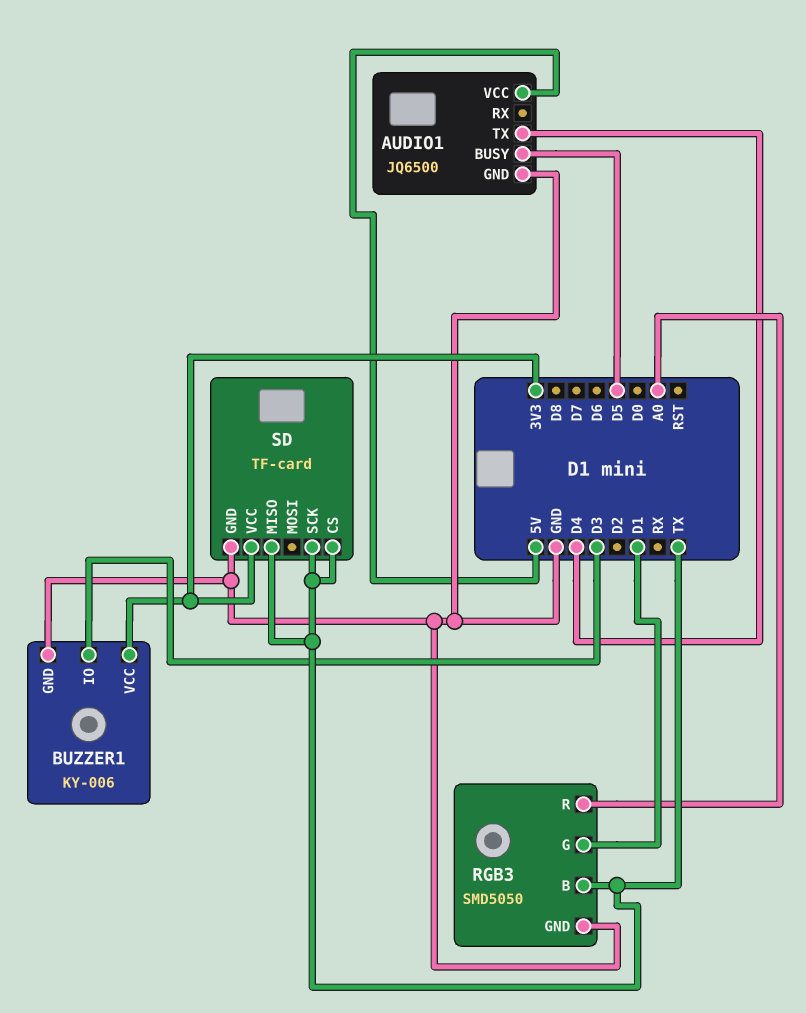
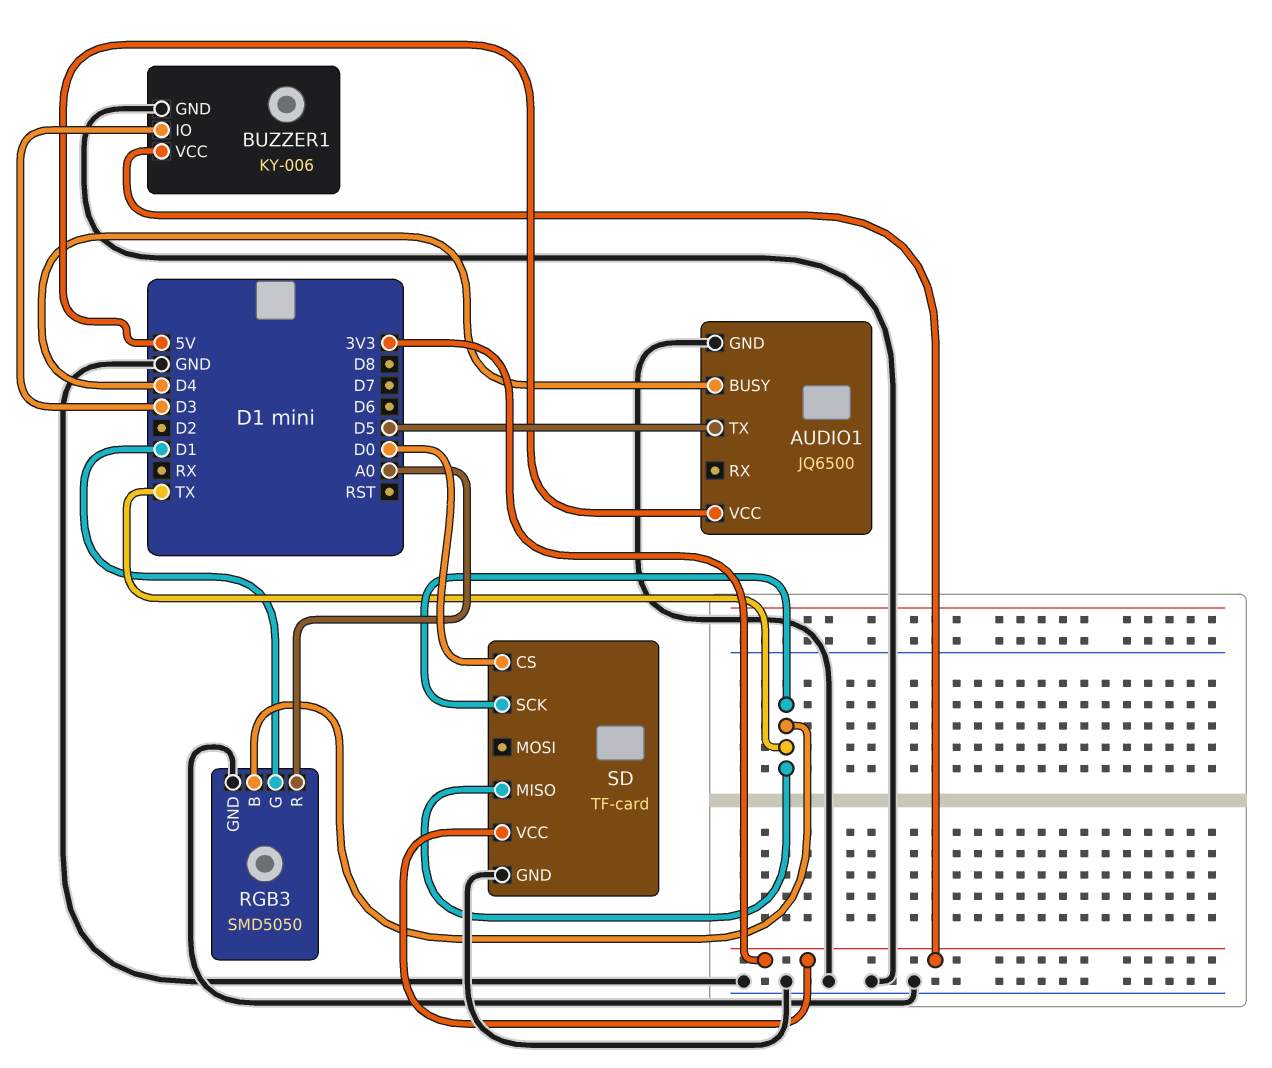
AUDIO1 pin BUSY: D5 -> D4
AUDIO1 pin TX: D4 -> D5
SD pin CS: TX -> D0

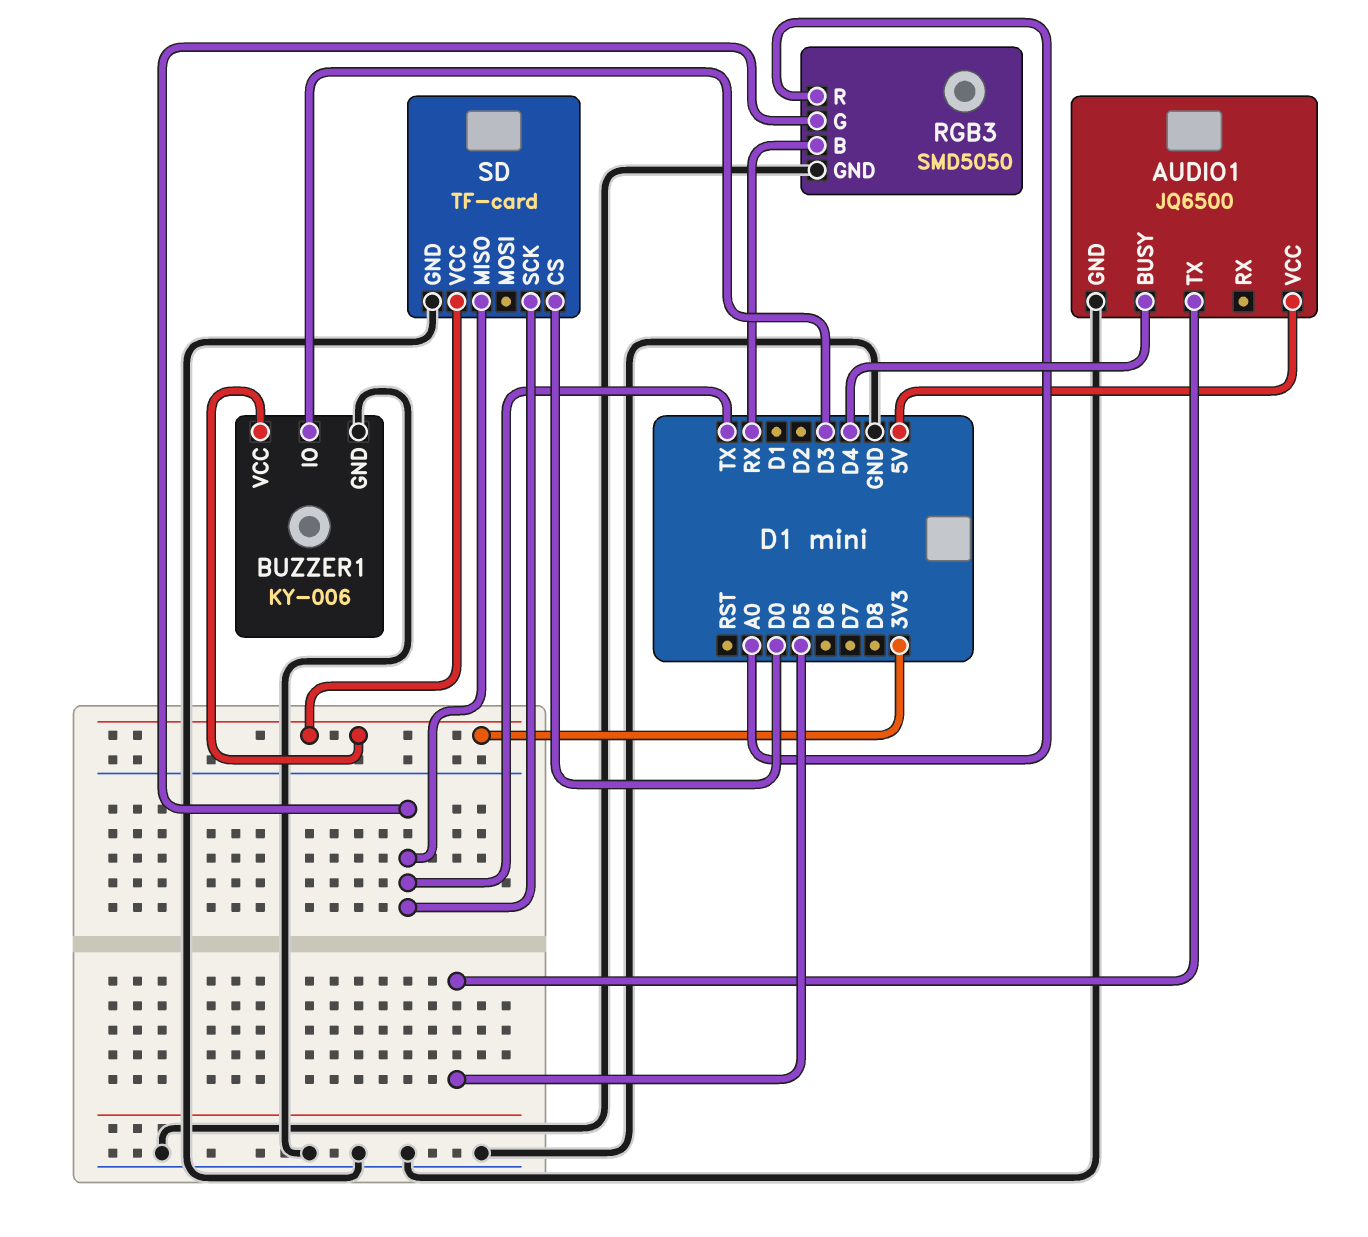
RGB3 pin B: TX -> RX
RGB3 pin G: D1 -> TX

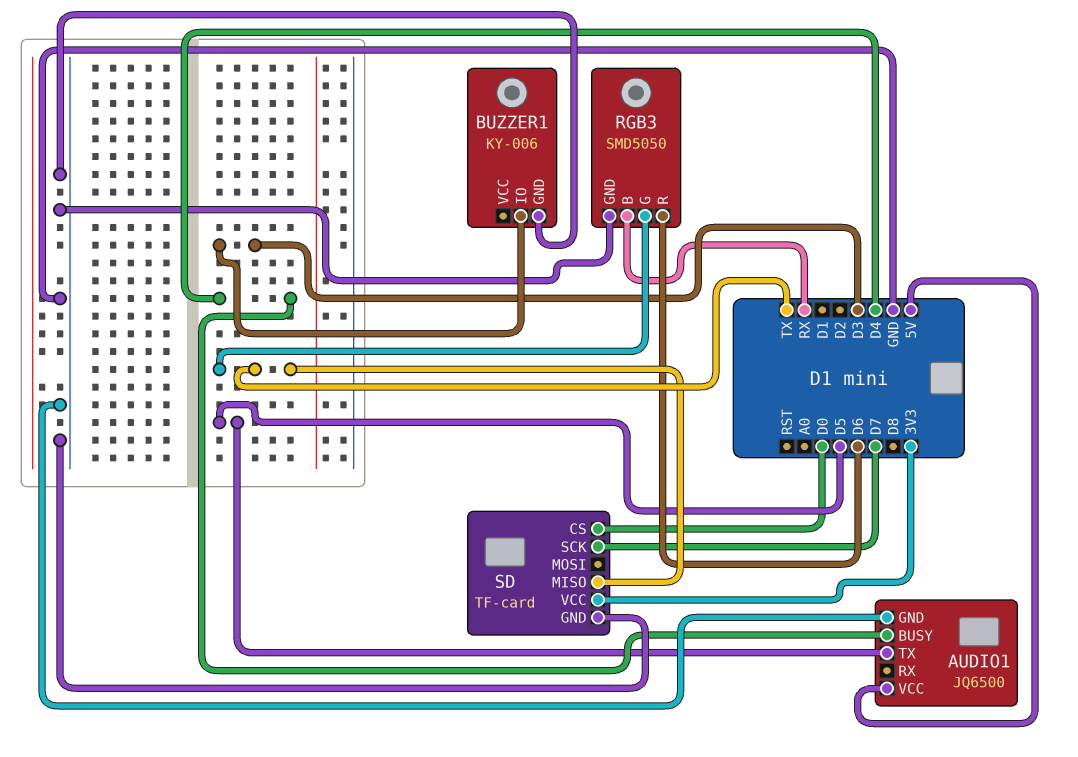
BUZZER1 pin VCC: 3V3 -> none
RGB3 pin R: A0 -> D6
SD pin SCK: TX -> D7

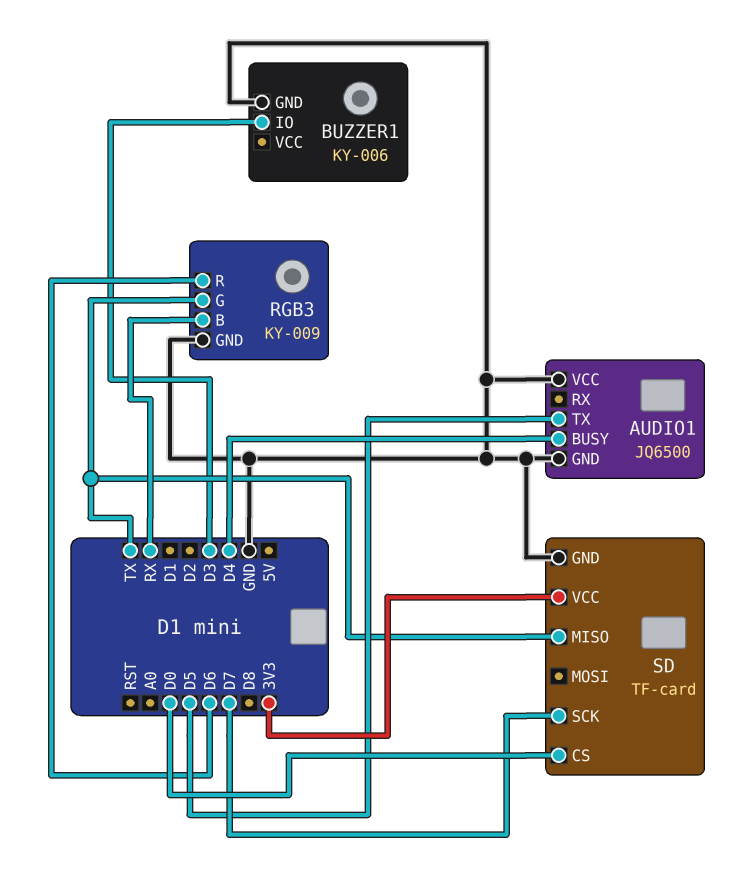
AUDIO1 pin VCC: 5V -> GND
RGB3: SMD5050 -> KY-009

